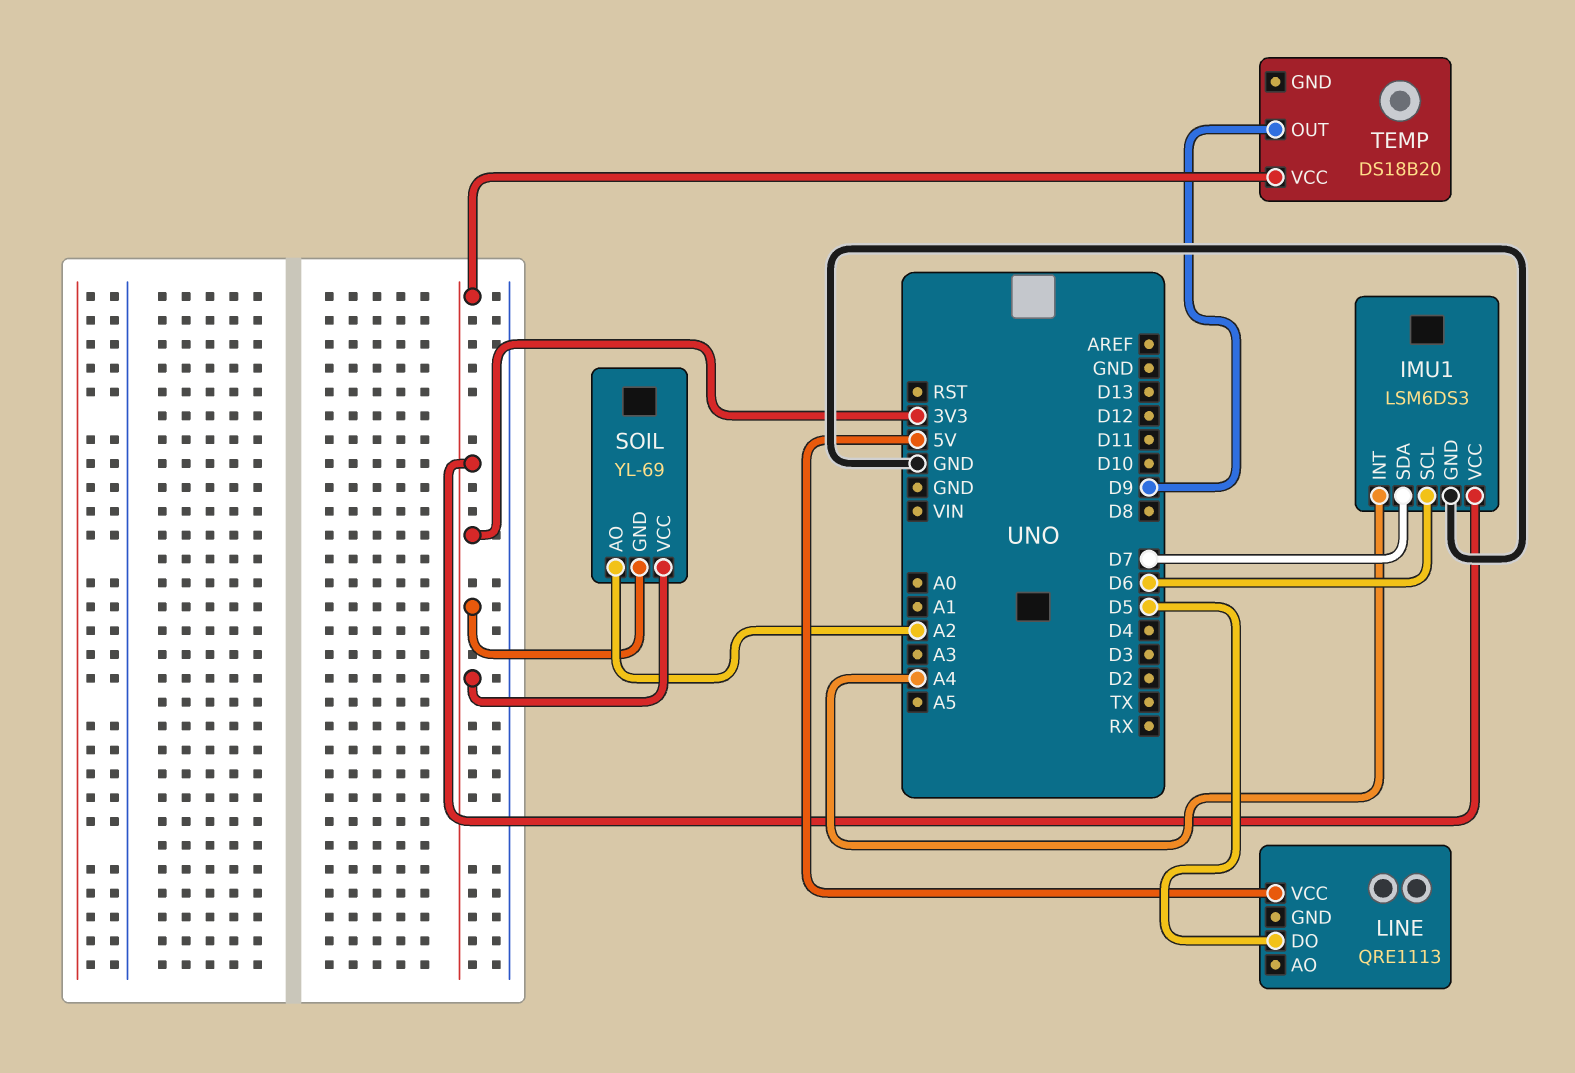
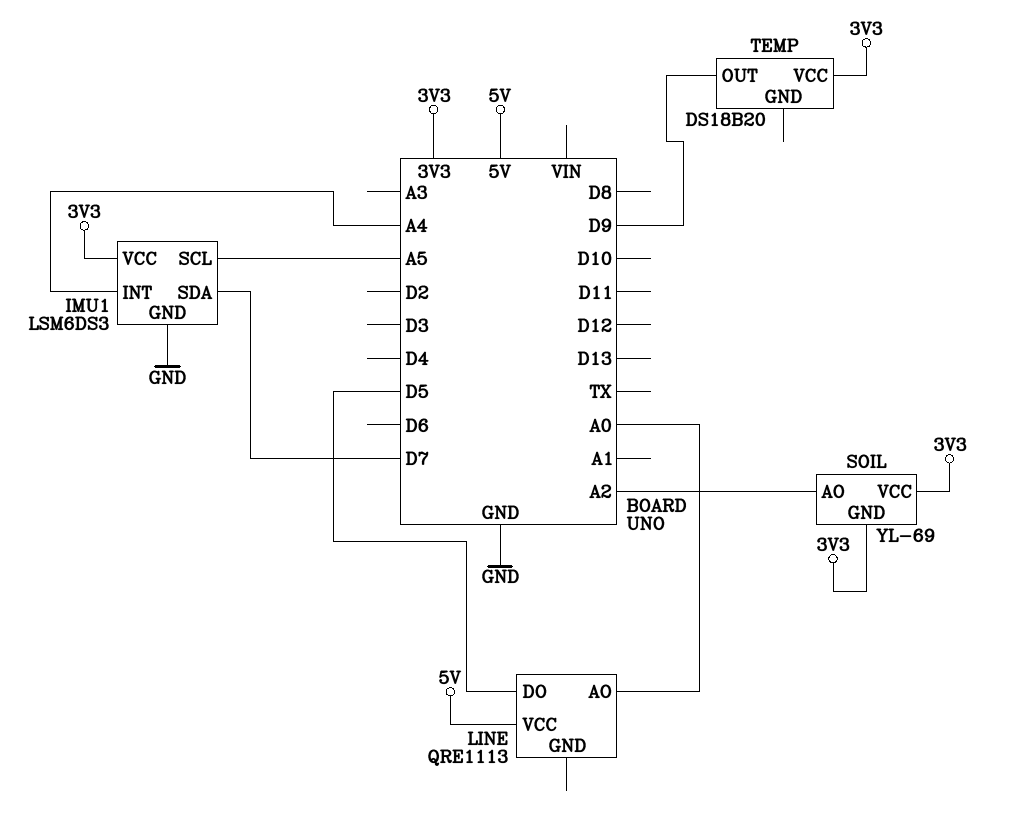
IMU1 pin SCL: D6 -> A5
LINE pin AO: none -> A0

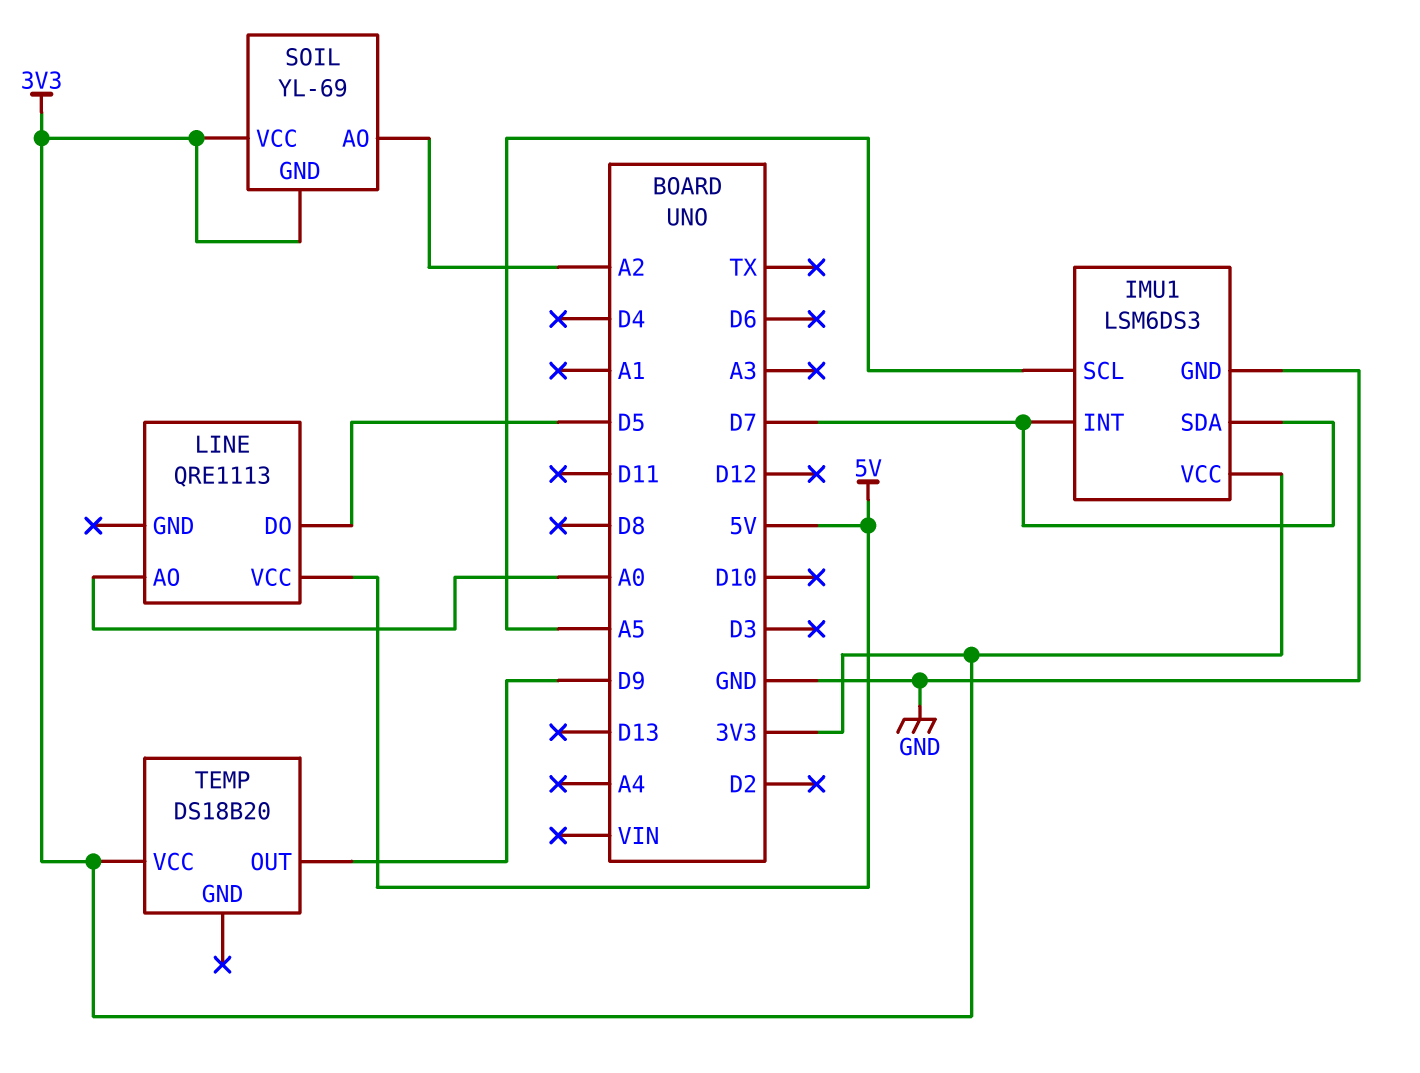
IMU1 pin INT: A4 -> D7

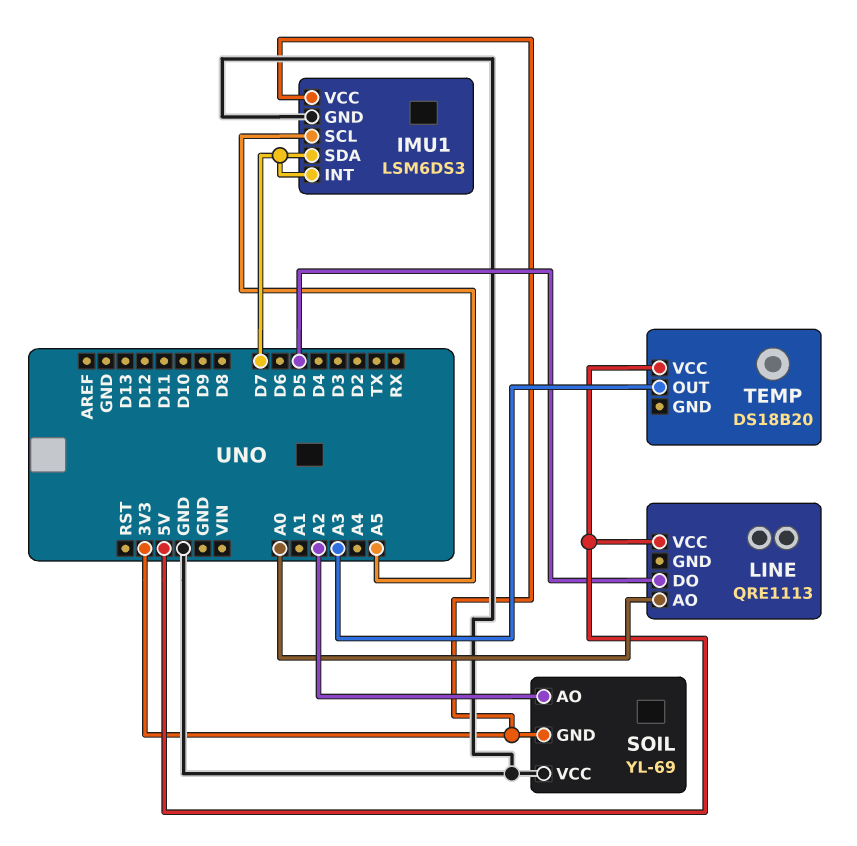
SOIL pin VCC: 3V3 -> GND
TEMP pin OUT: D9 -> A3
TEMP pin VCC: 3V3 -> 5V

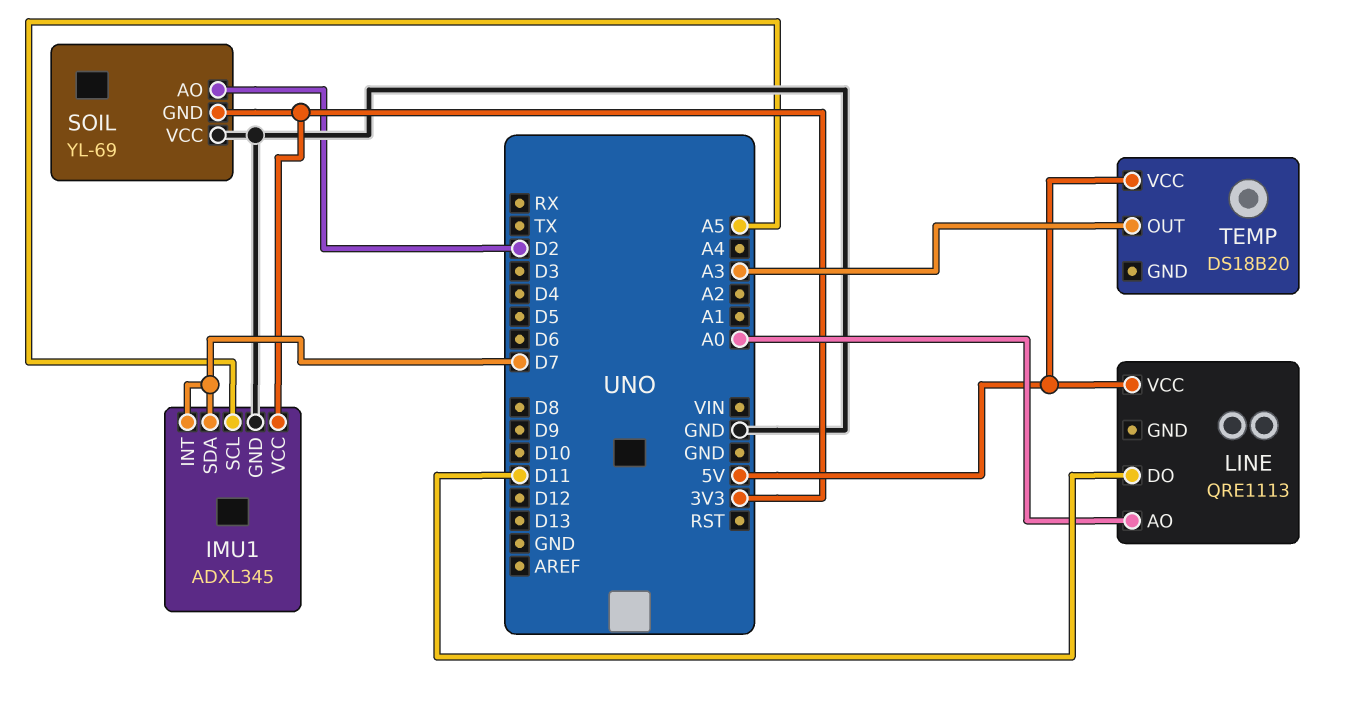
IMU1: LSM6DS3 -> ADXL345
LINE pin DO: D5 -> D11
SOIL pin AO: A2 -> D2

